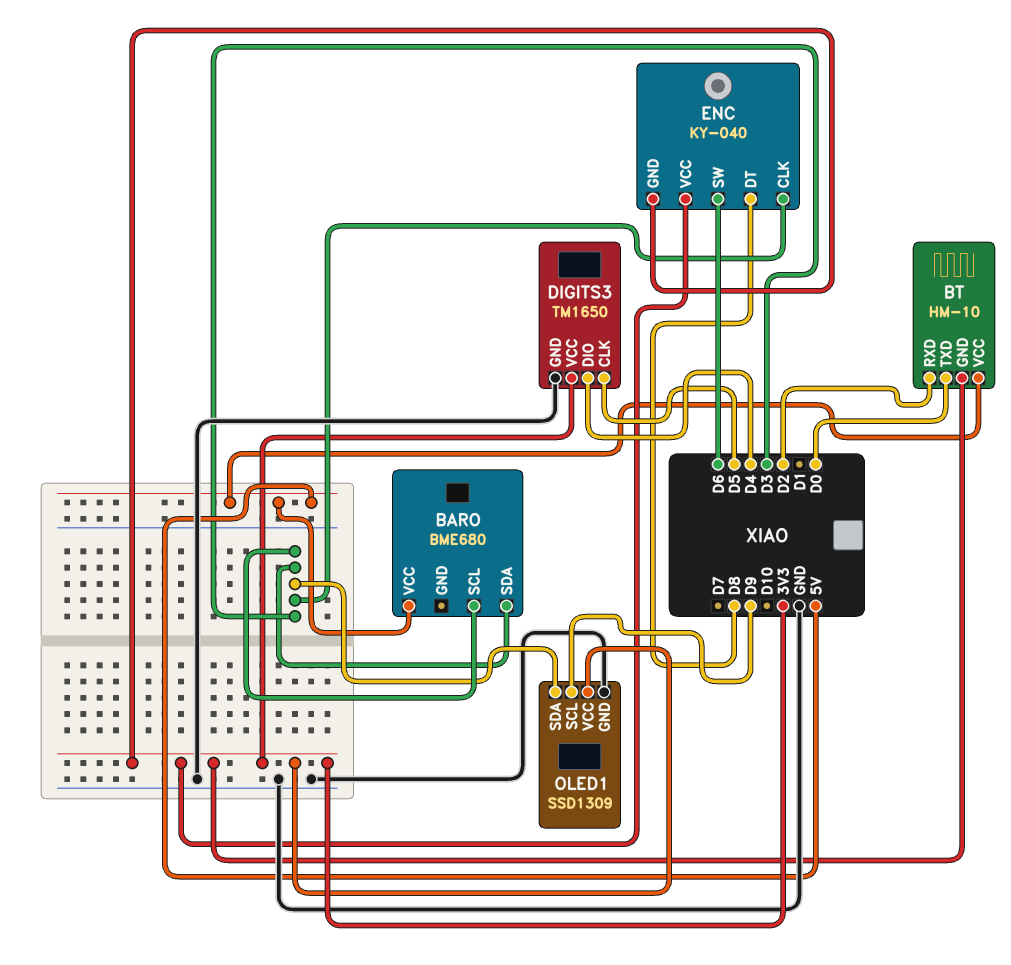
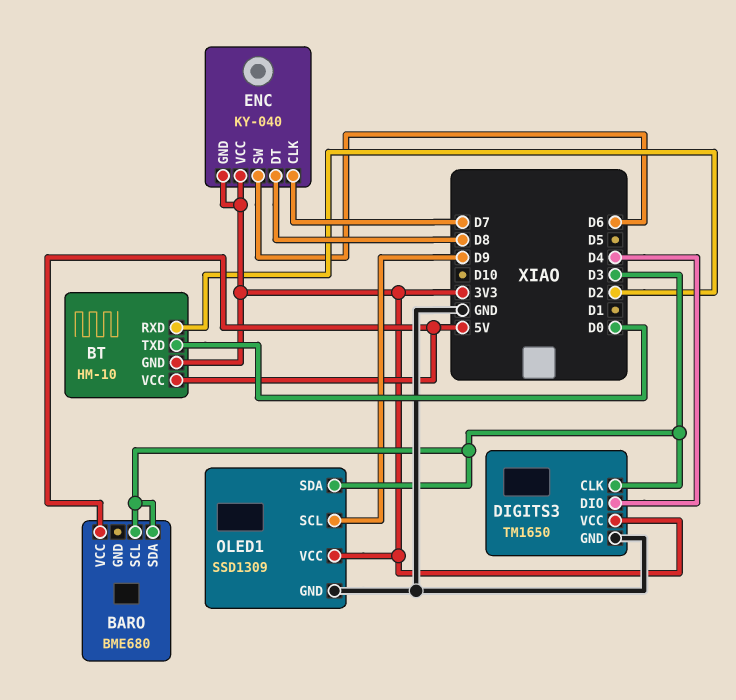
DIGITS3 pin CLK: D5 -> D3
ENC pin CLK: D3 -> D7

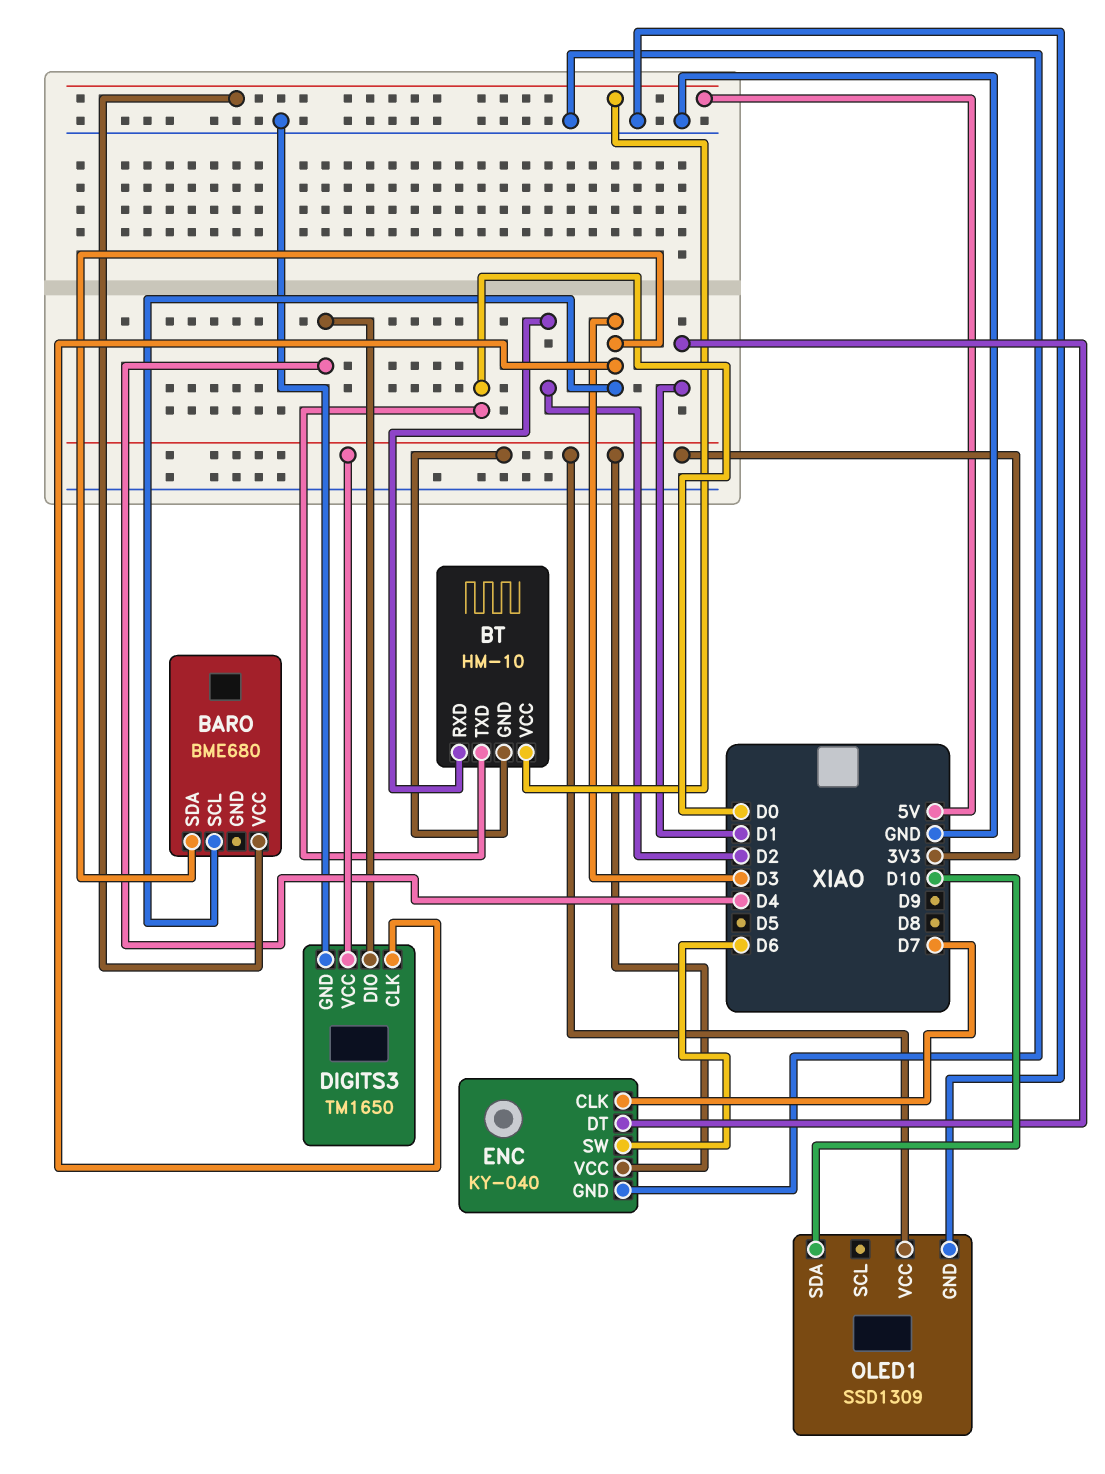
ENC pin DT: D8 -> D1
ENC pin GND: 3V3 -> GND
OLED1 pin SCL: D9 -> none
OLED1 pin SDA: D3 -> D10

